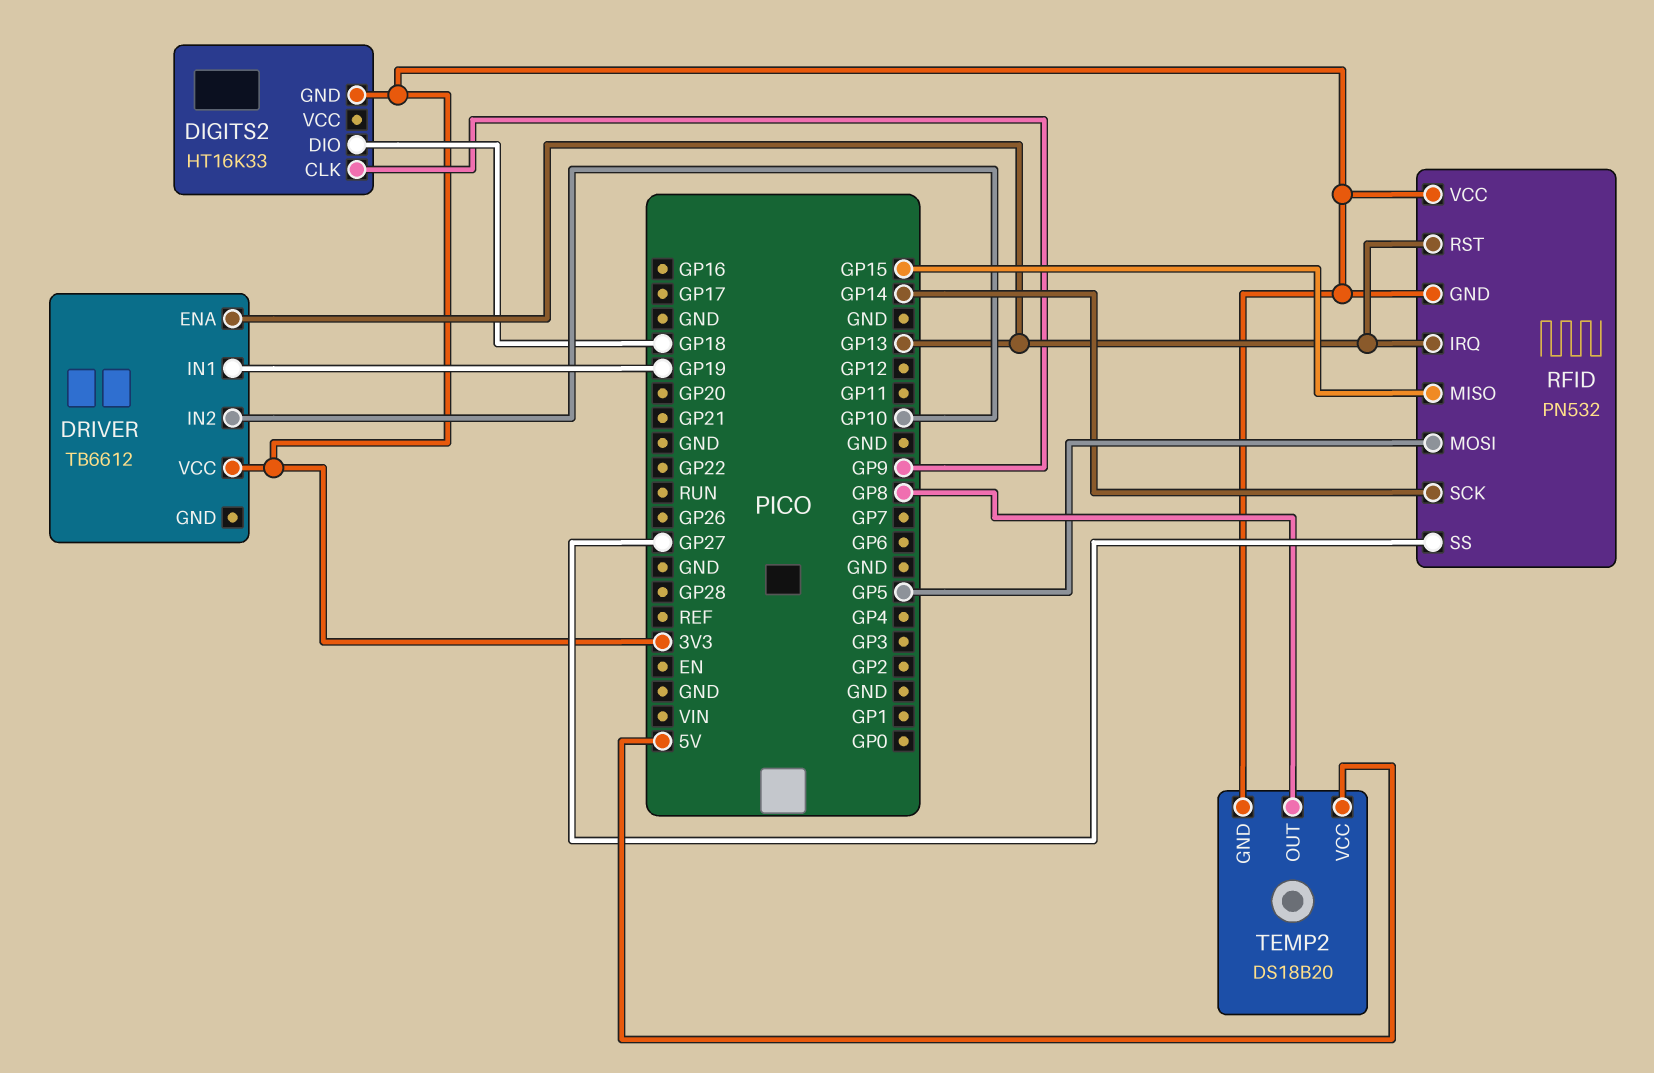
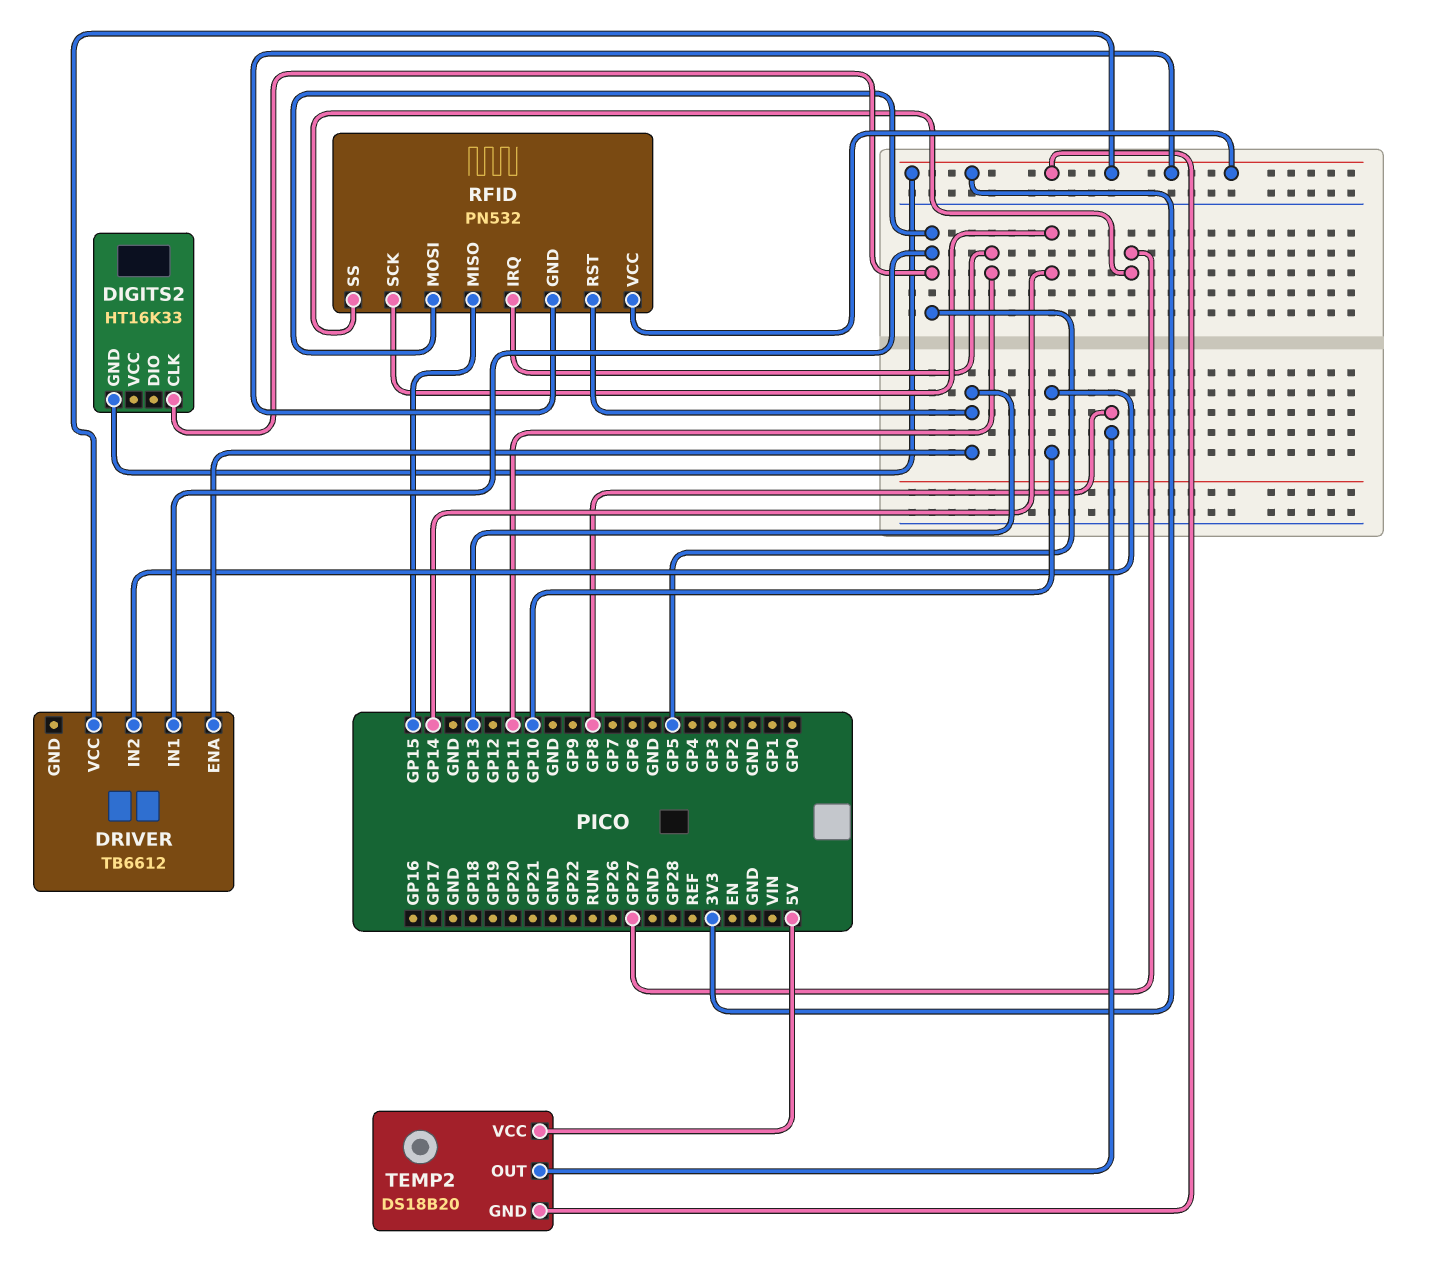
DIGITS2 pin CLK: GP9 -> GP5
DIGITS2 pin DIO: GP18 -> none
DRIVER pin IN1: GP19 -> GP5
RFID pin IRQ: GP13 -> GP11

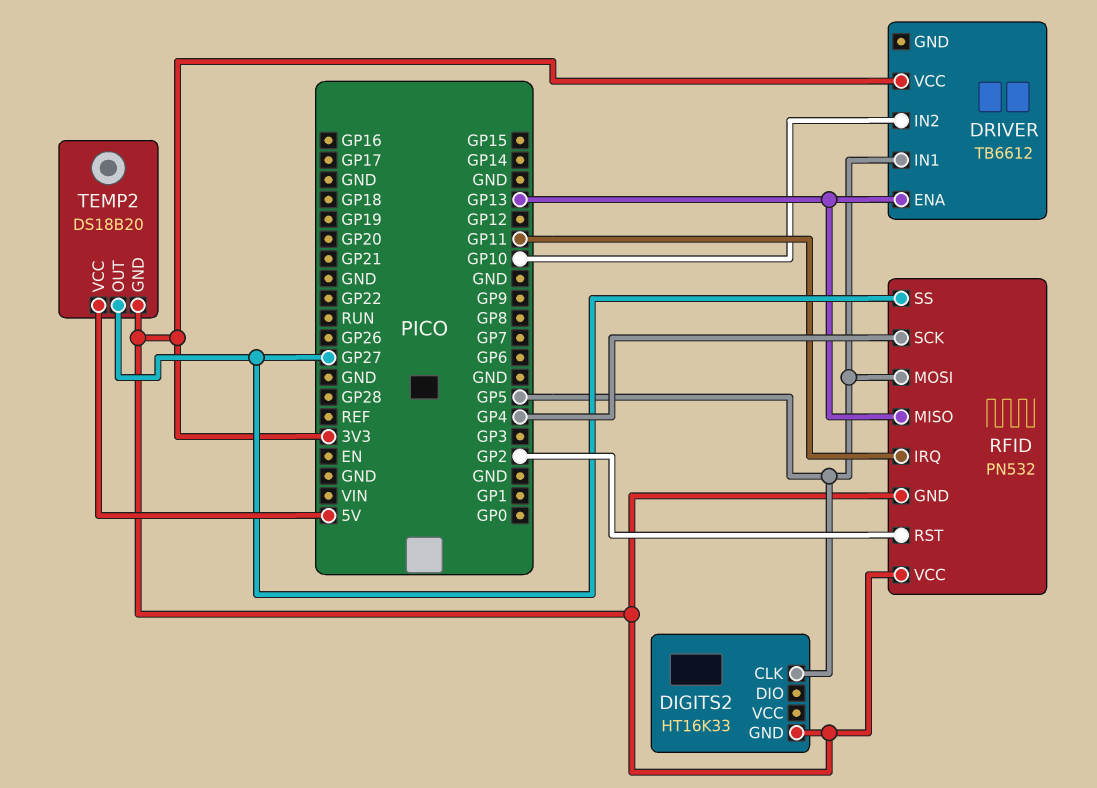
RFID pin MISO: GP15 -> GP13
RFID pin RST: GP13 -> GP2
RFID pin SCK: GP14 -> GP4
TEMP2 pin OUT: GP8 -> GP27

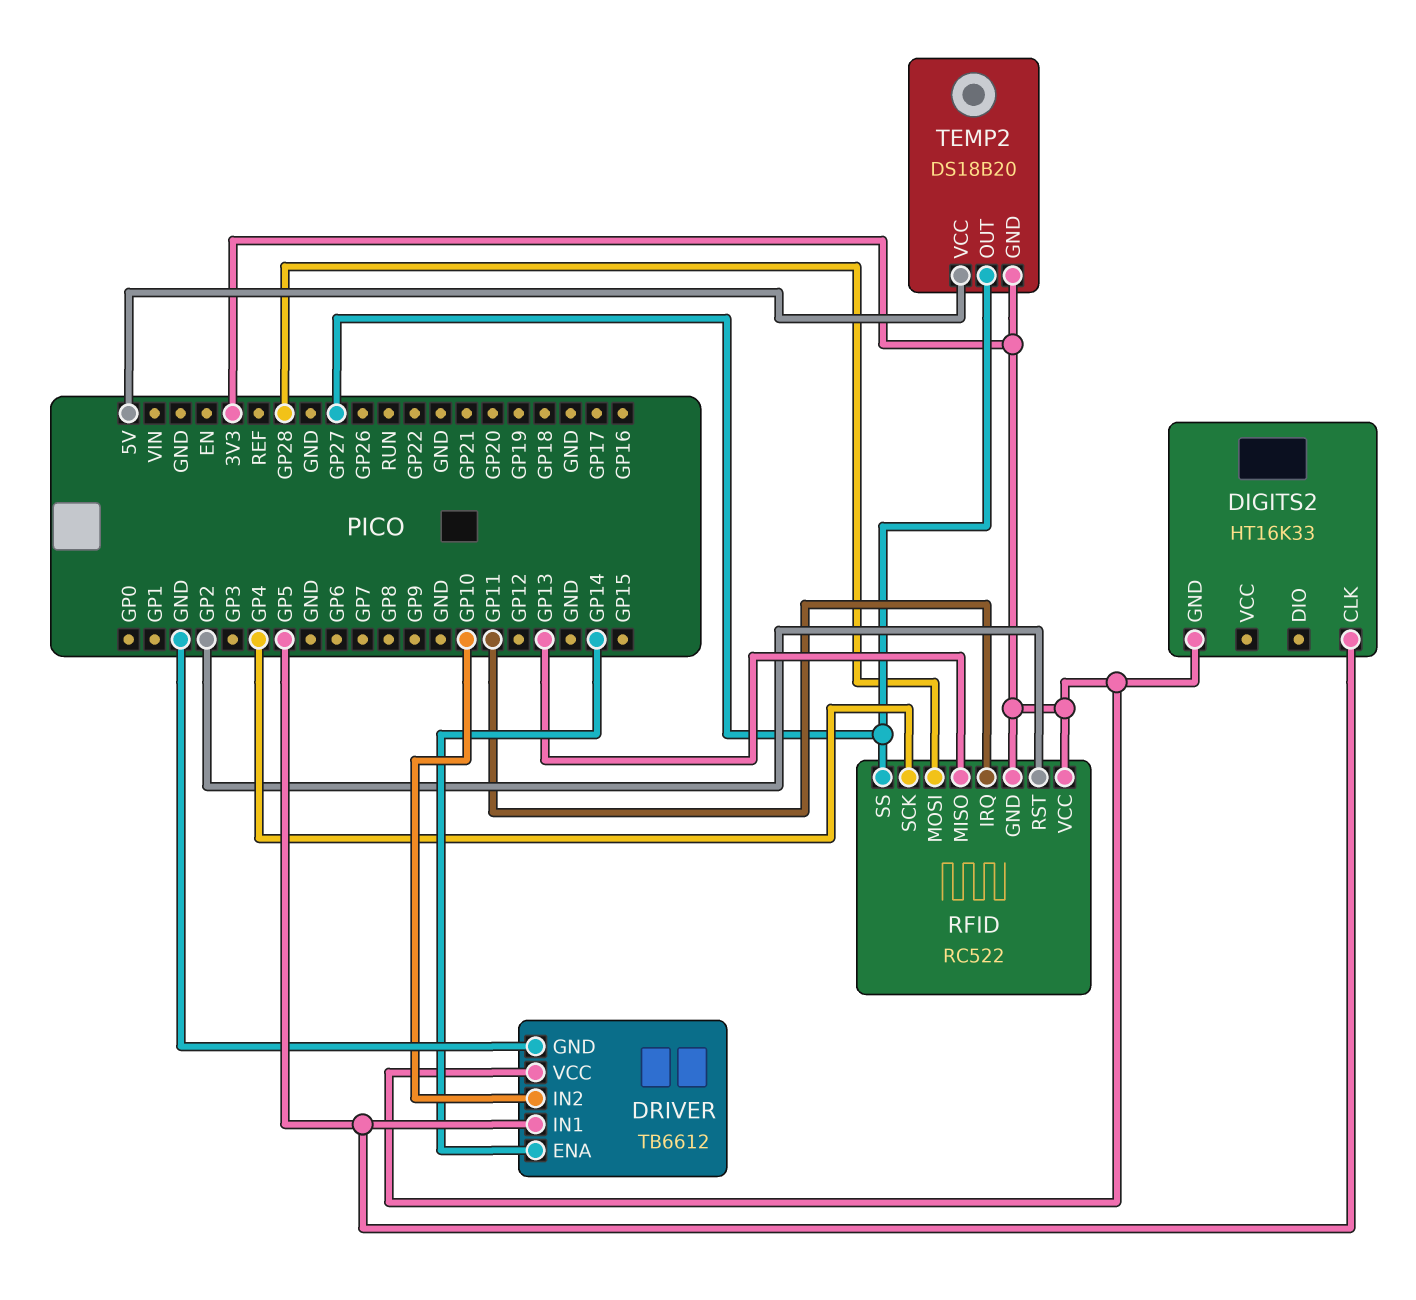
DRIVER pin ENA: GP13 -> GP14
DRIVER pin GND: none -> GND
RFID: PN532 -> RC522
RFID pin MOSI: GP5 -> GP28

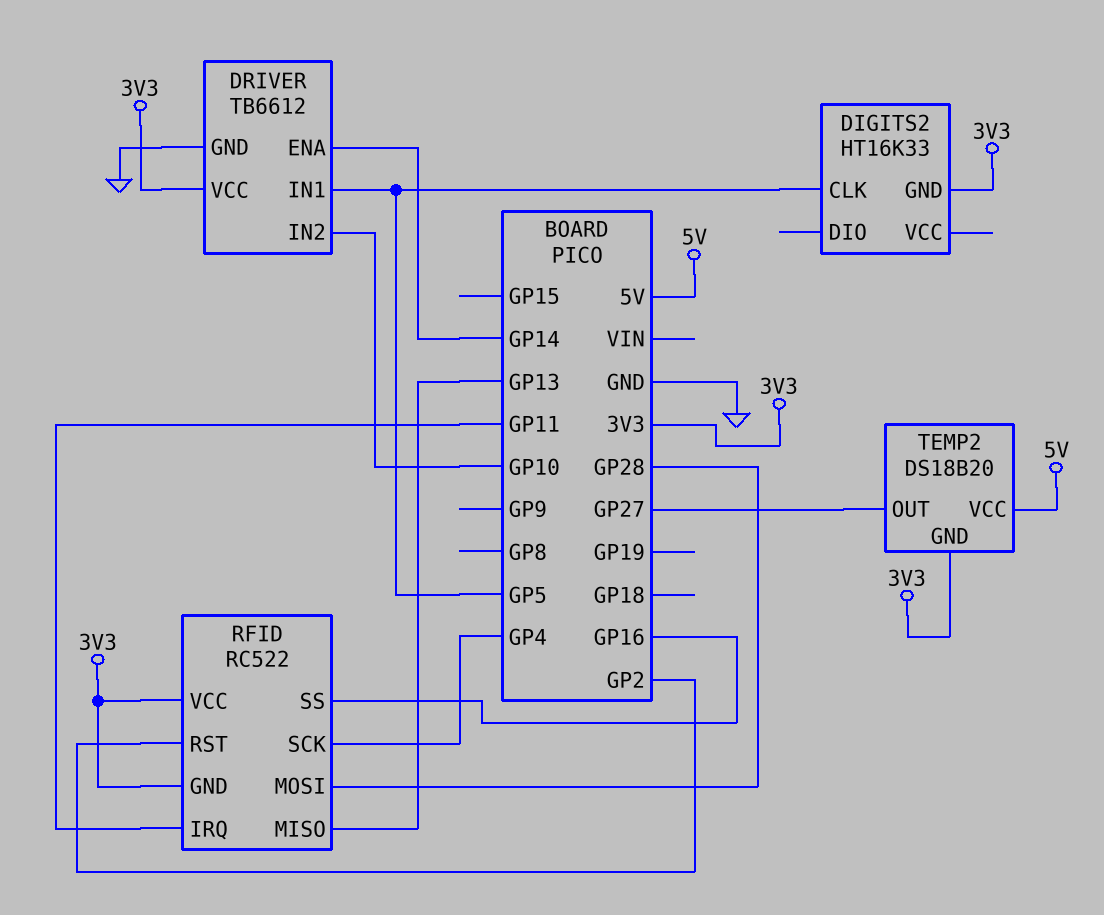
RFID pin SS: GP27 -> GP16

